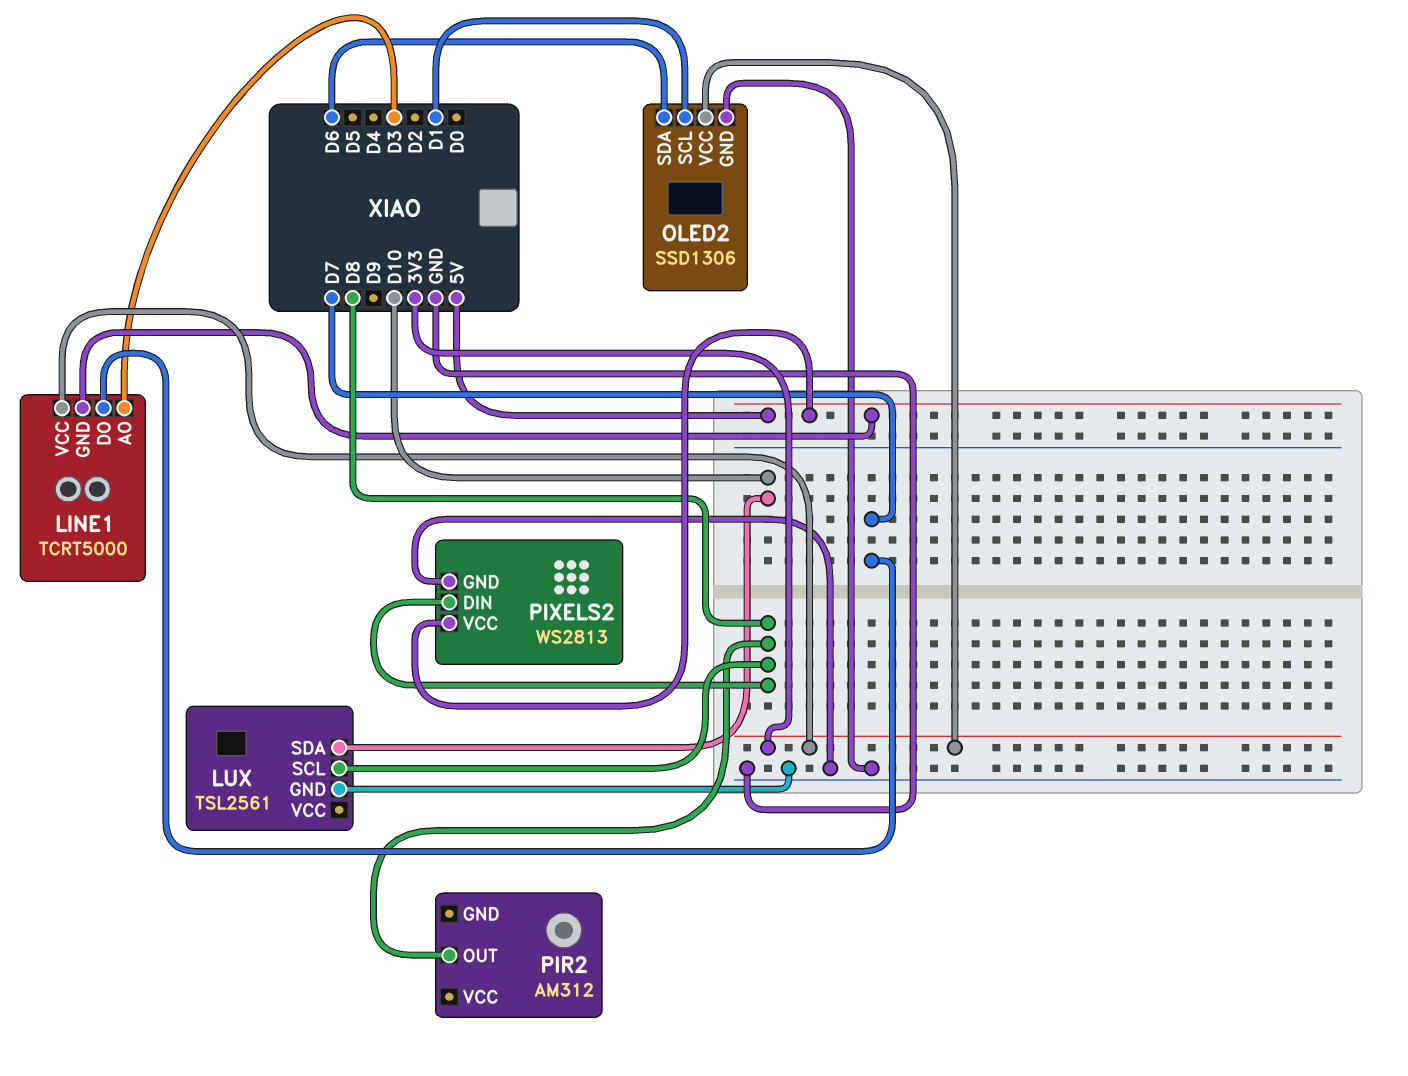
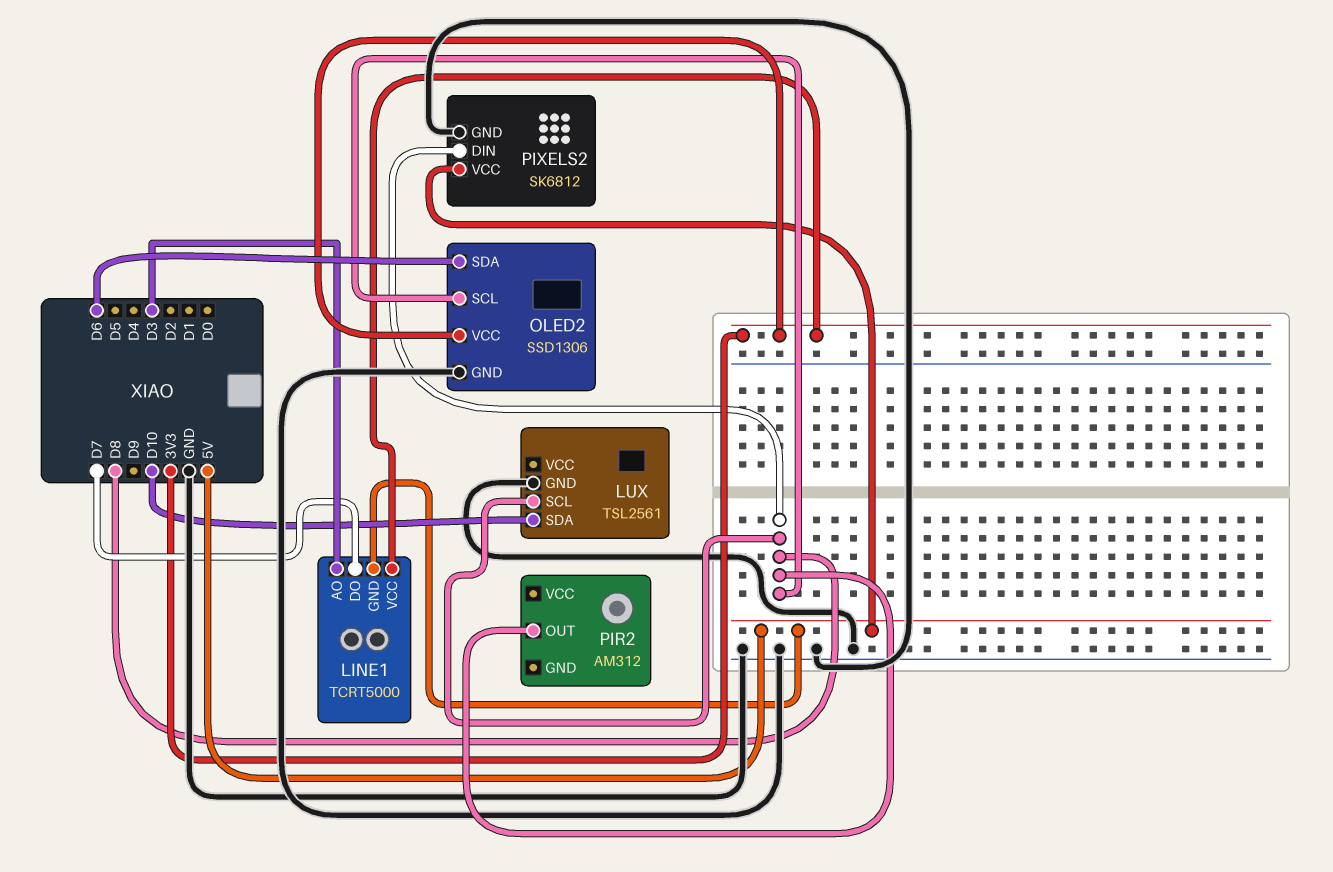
OLED2 pin SCL: D1 -> D8
PIXELS2: WS2813 -> SK6812

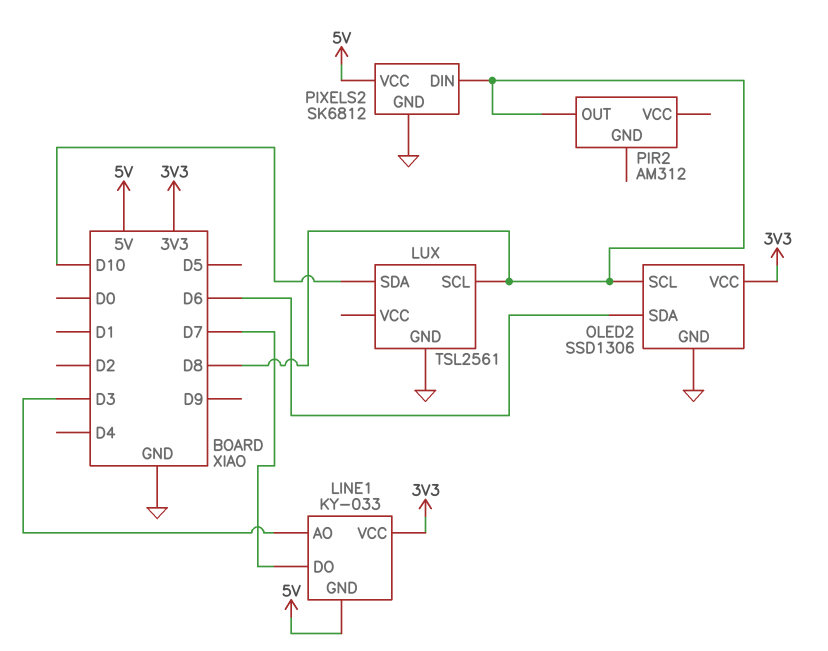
LINE1: TCRT5000 -> KY-033

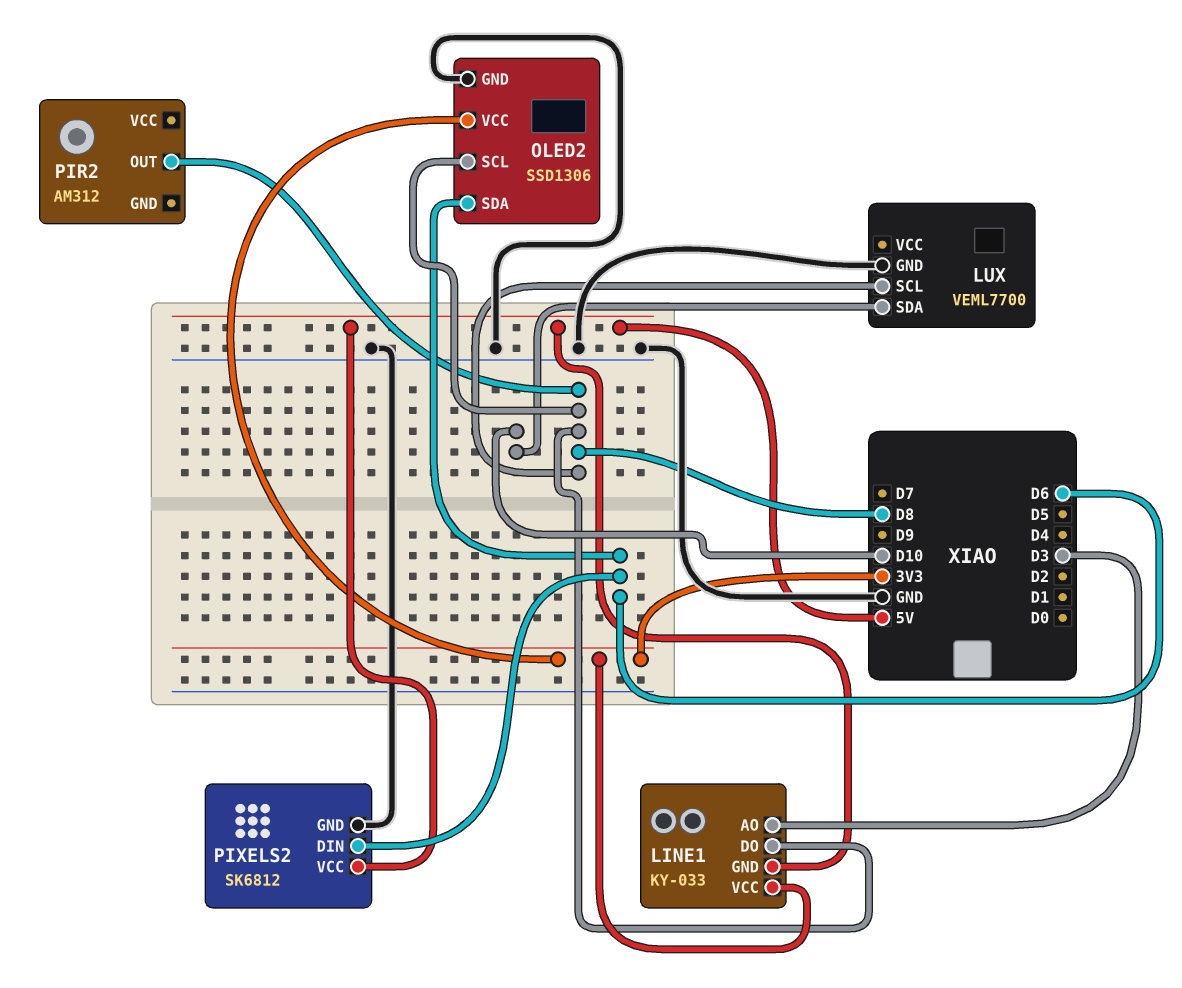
LINE1 pin DO: D7 -> D8
LUX: TSL2561 -> VEML7700
PIXELS2 pin DIN: D8 -> D6

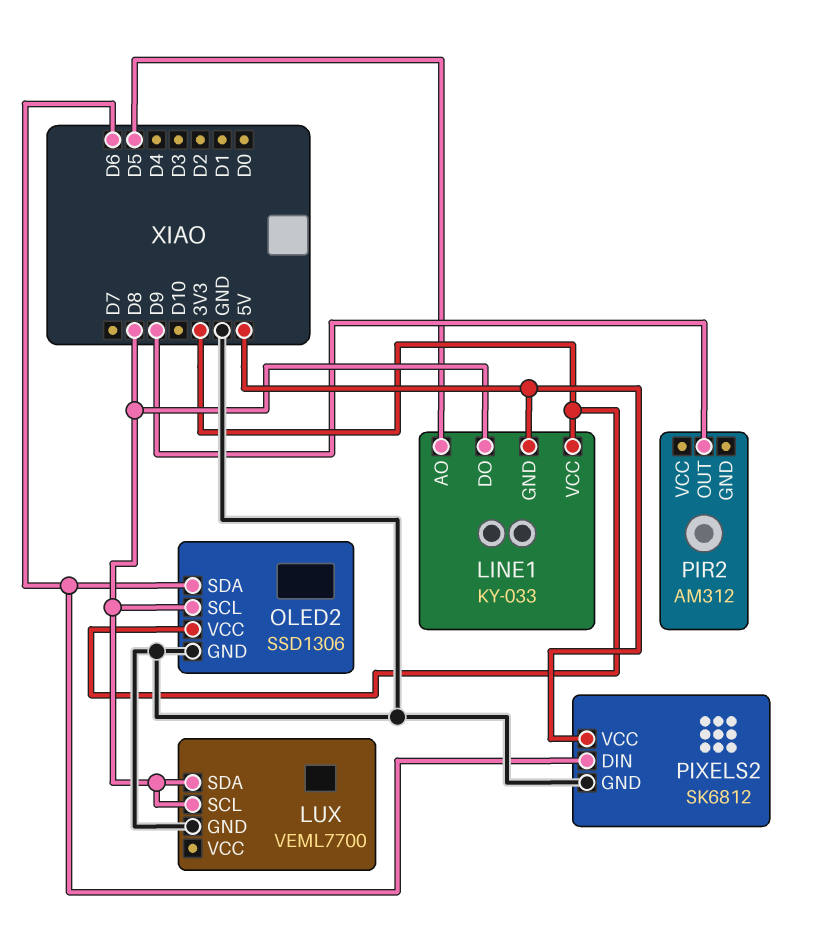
LINE1 pin AO: D3 -> D5
LUX pin SDA: D10 -> D8
PIR2 pin OUT: D8 -> D9

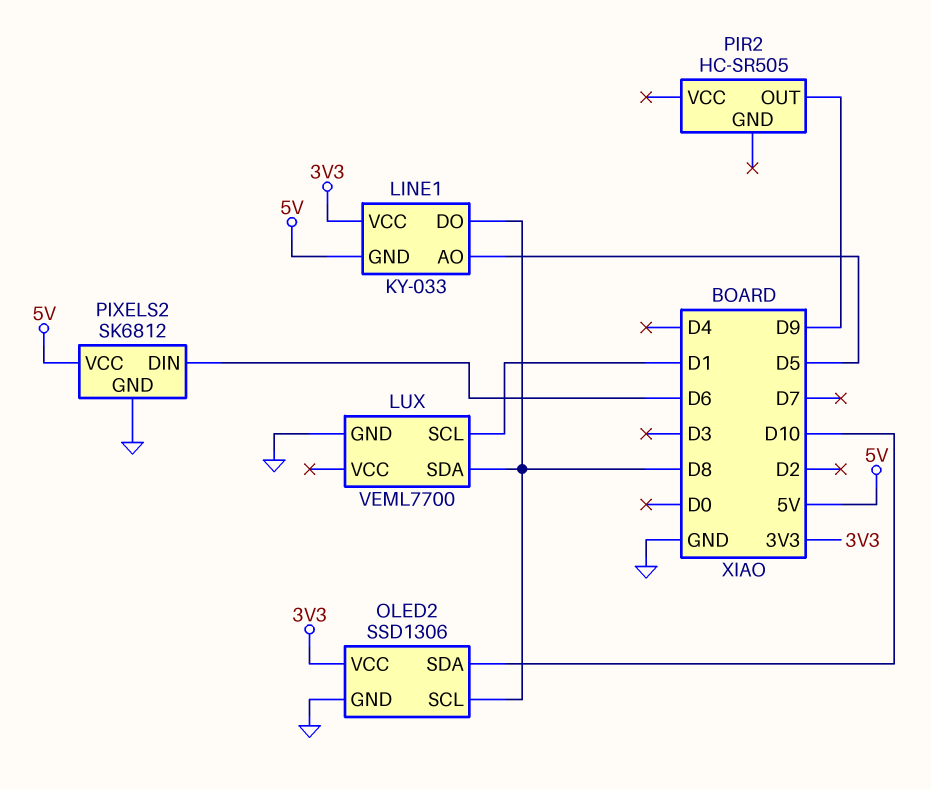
LUX pin SCL: D8 -> D1
OLED2 pin SDA: D6 -> D10
PIR2: AM312 -> HC-SR505

